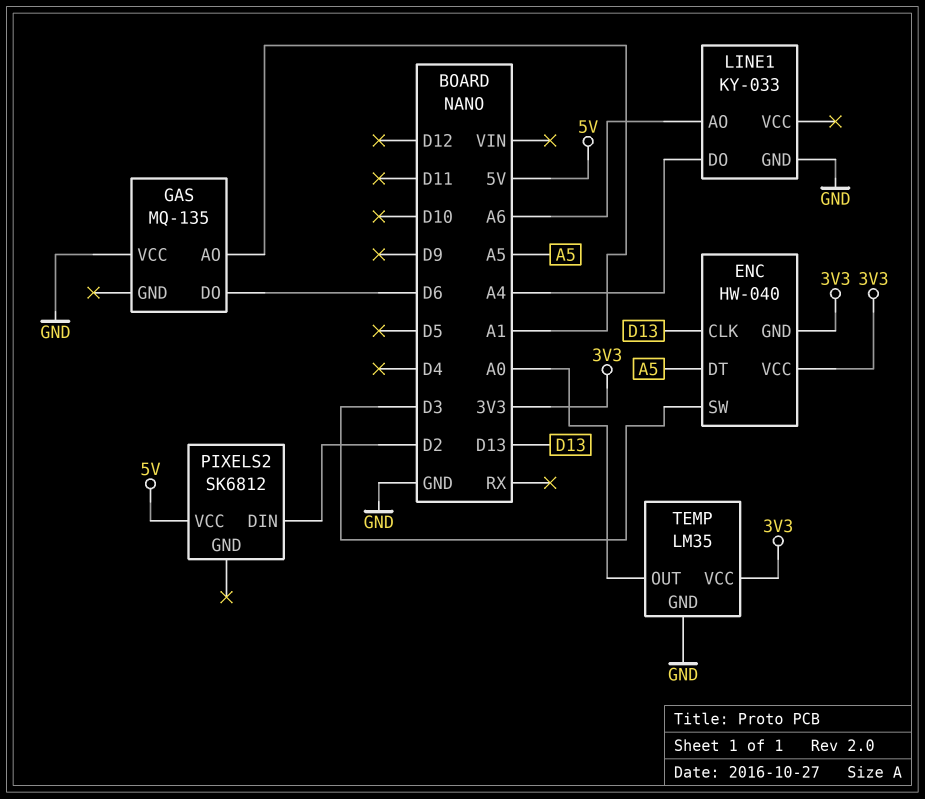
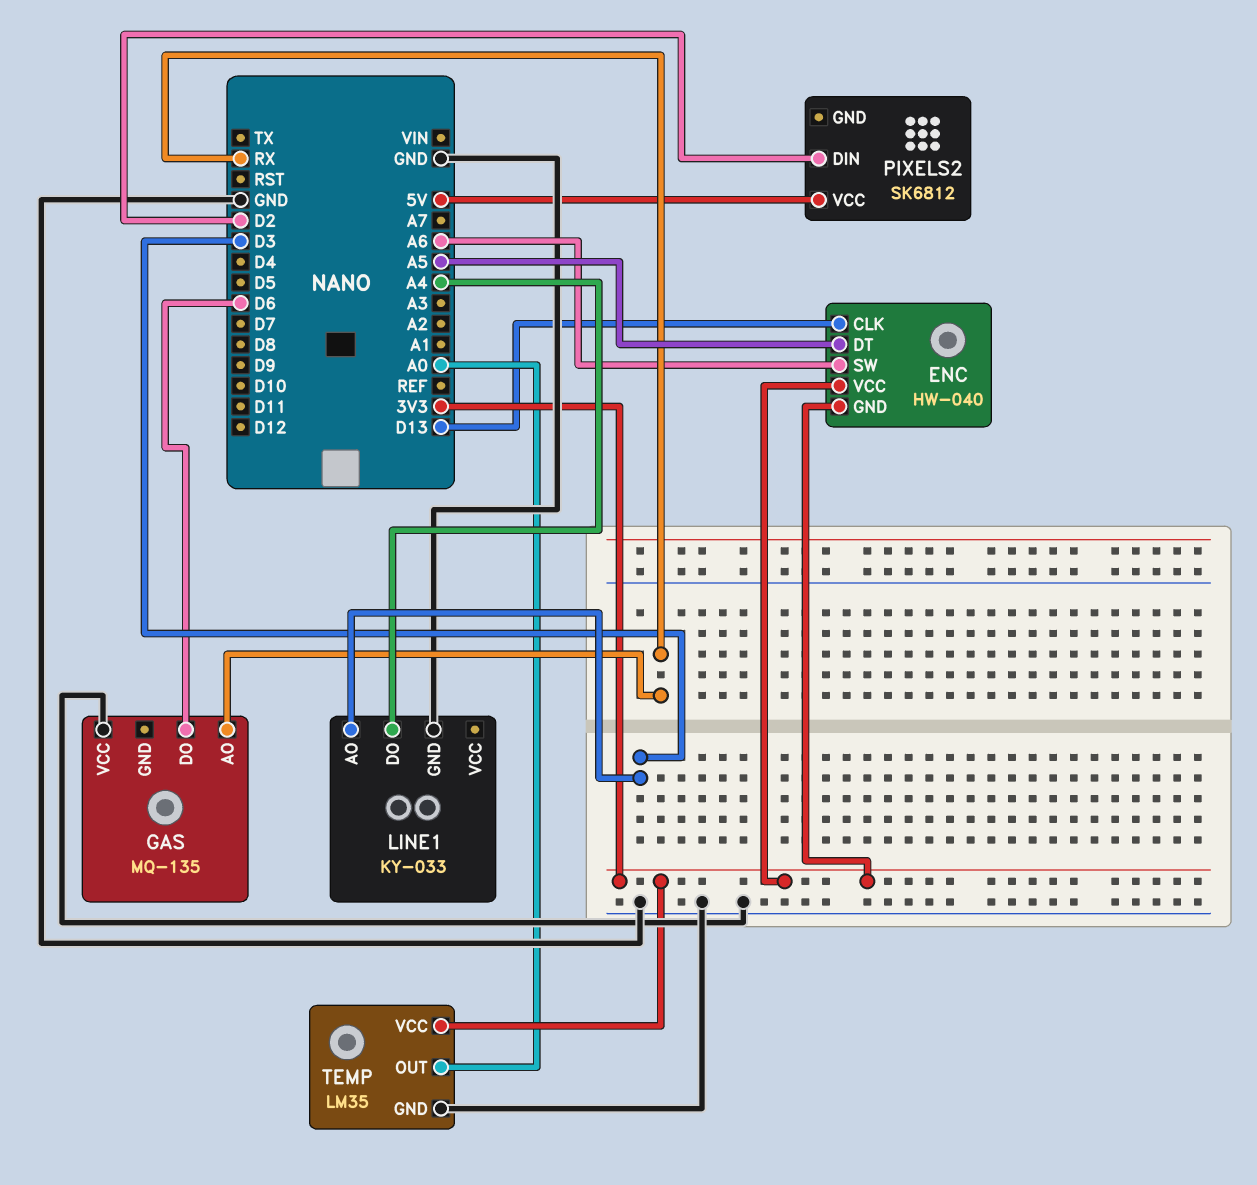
ENC pin SW: D3 -> A6
GAS pin AO: A1 -> RX
LINE1 pin AO: A6 -> D3

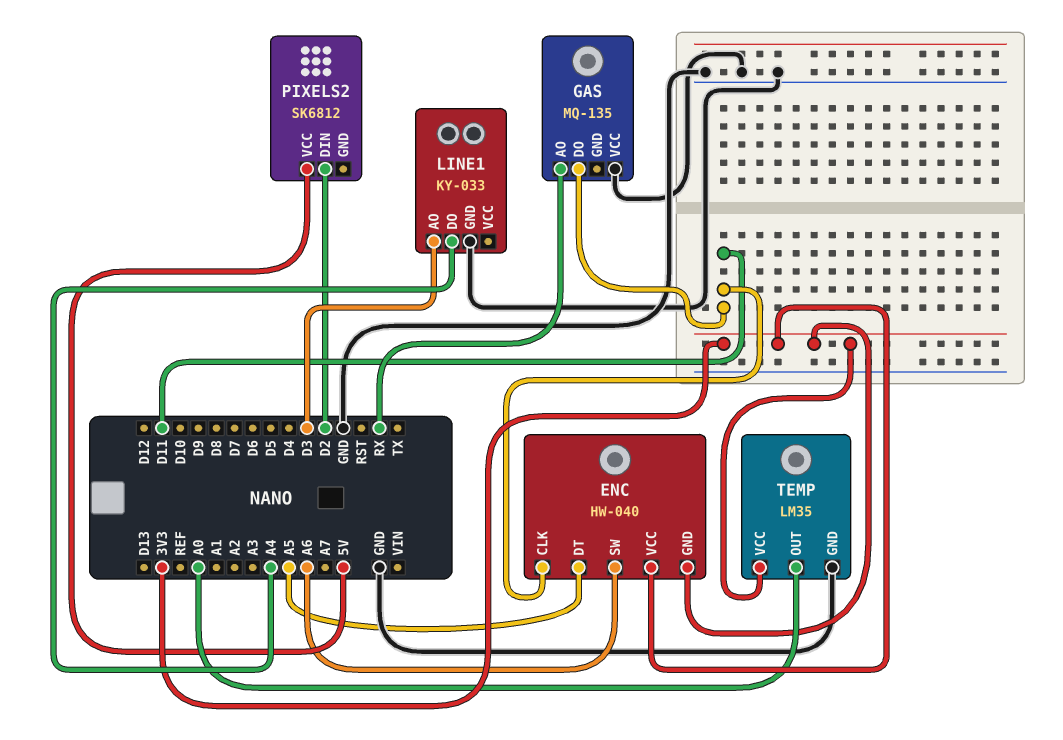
ENC pin CLK: D13 -> D11
GAS pin DO: D6 -> D11

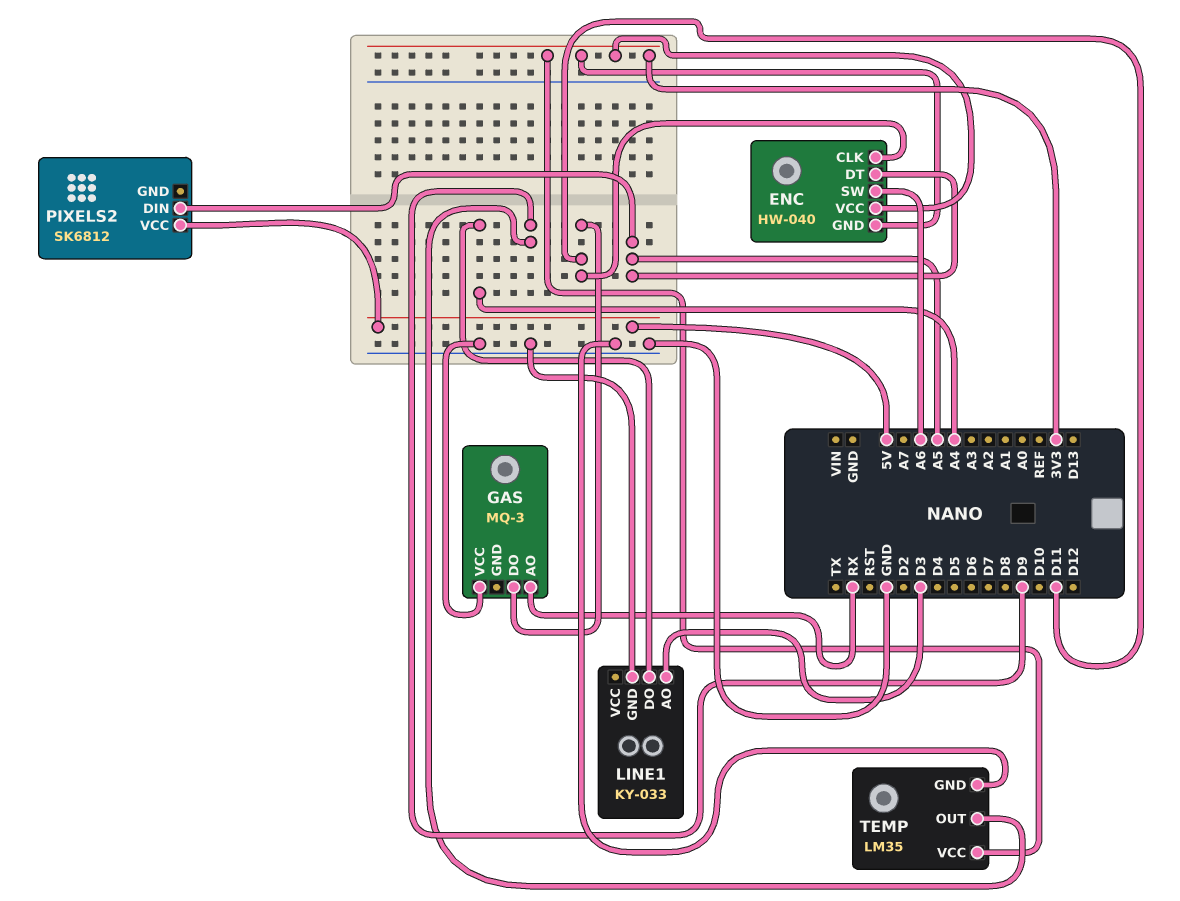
GAS: MQ-135 -> MQ-3
PIXELS2 pin DIN: D2 -> A5
TEMP pin OUT: A0 -> D9

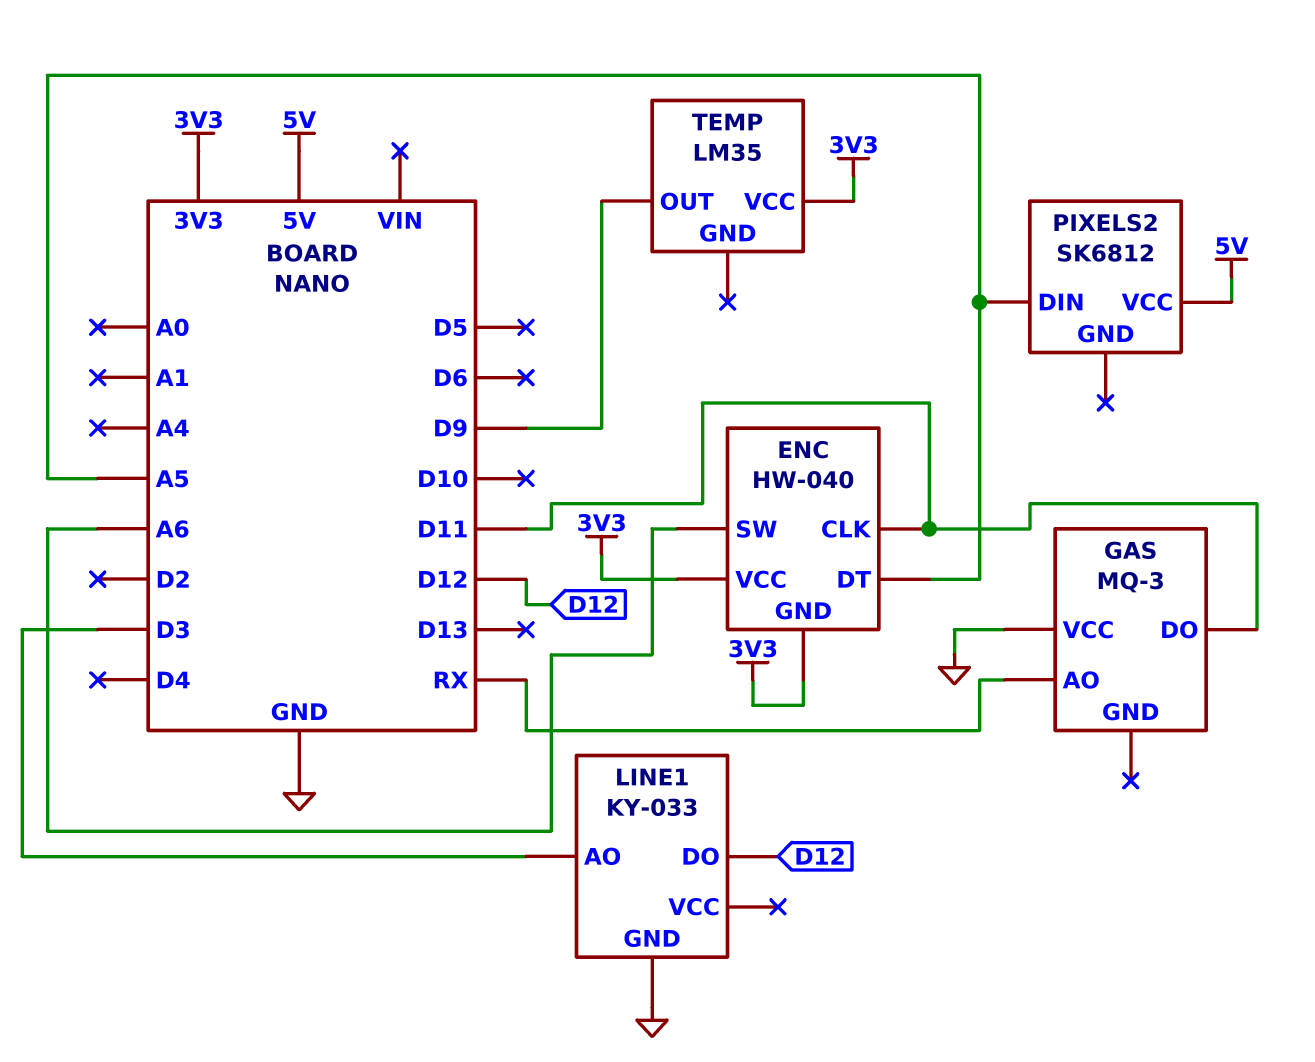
LINE1 pin DO: A4 -> D12
TEMP pin GND: GND -> none

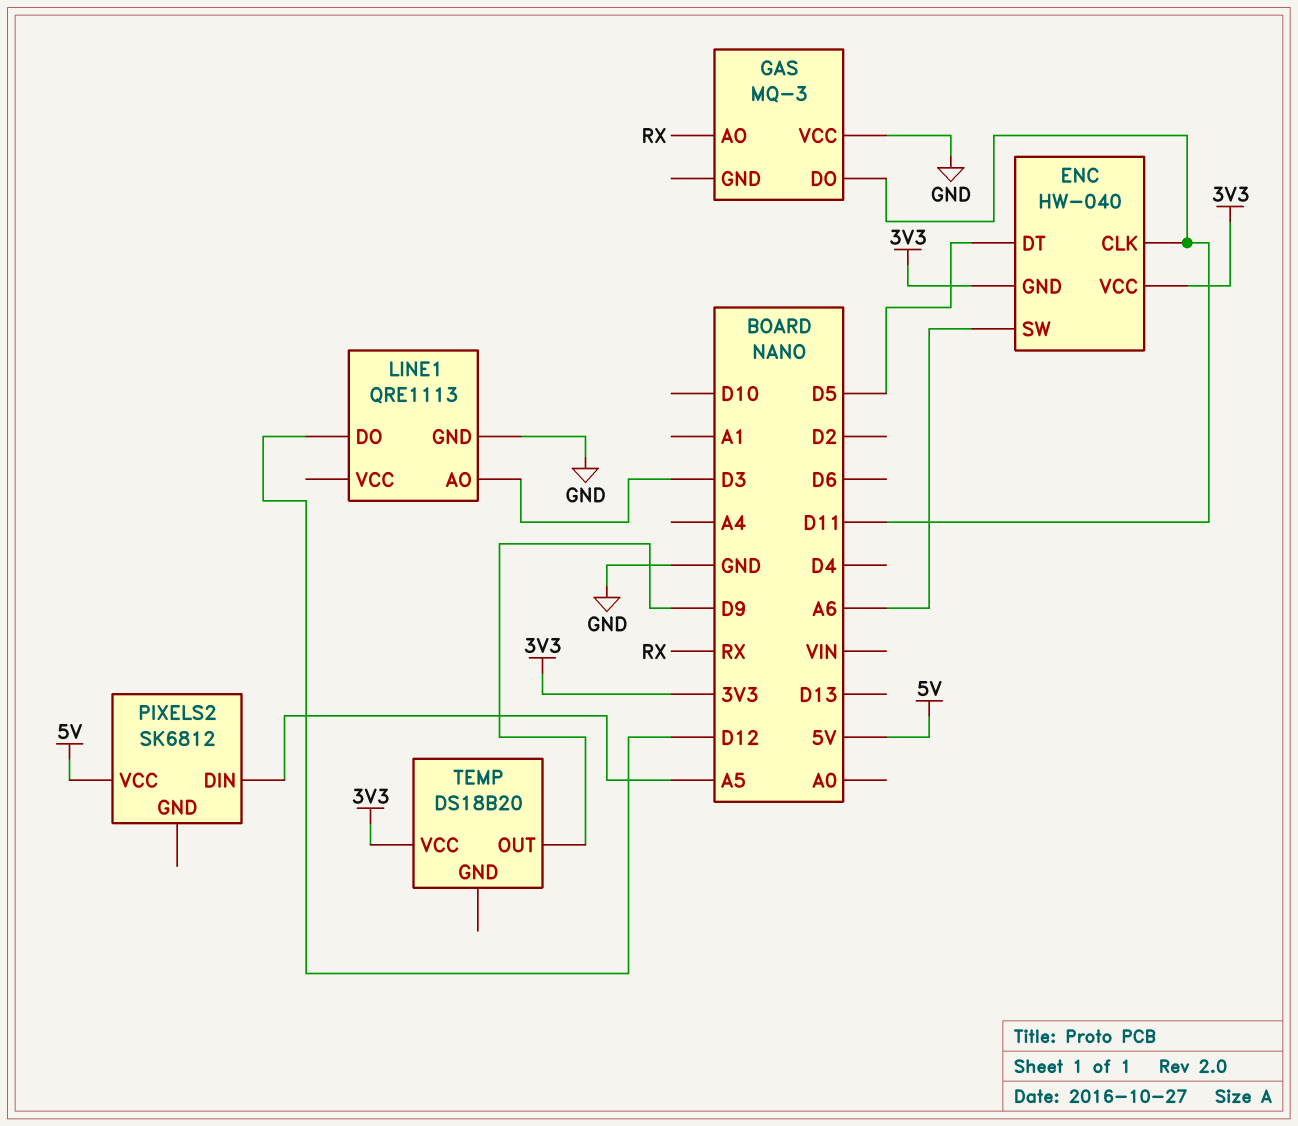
ENC pin DT: A5 -> D5
LINE1: KY-033 -> QRE1113
TEMP: LM35 -> DS18B20

